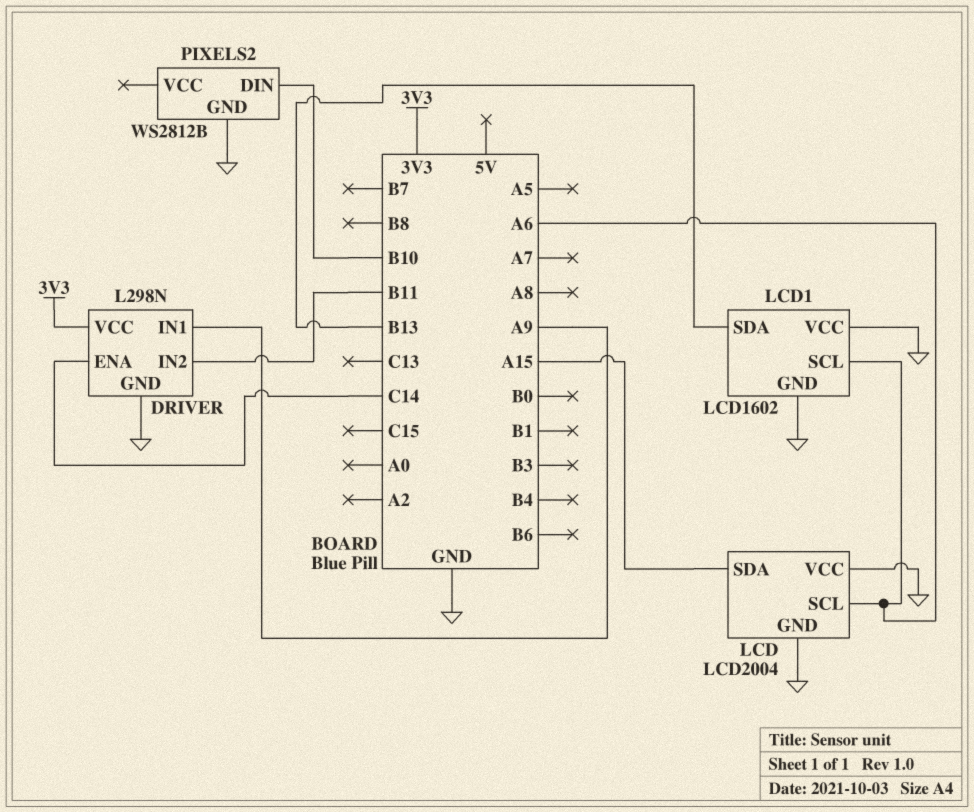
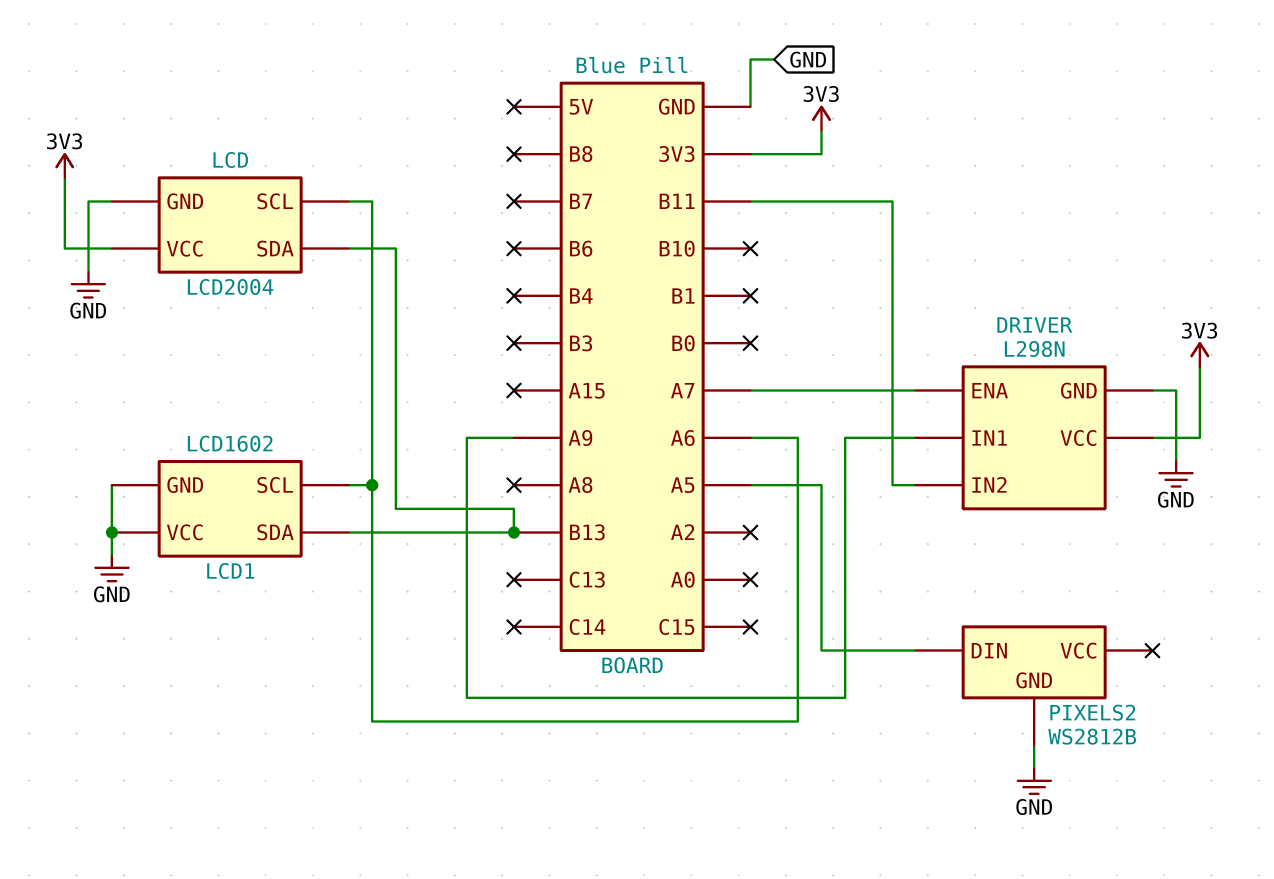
DRIVER pin ENA: C14 -> A7
LCD pin SDA: A15 -> B13
LCD pin VCC: GND -> 3V3
PIXELS2 pin DIN: B10 -> A5

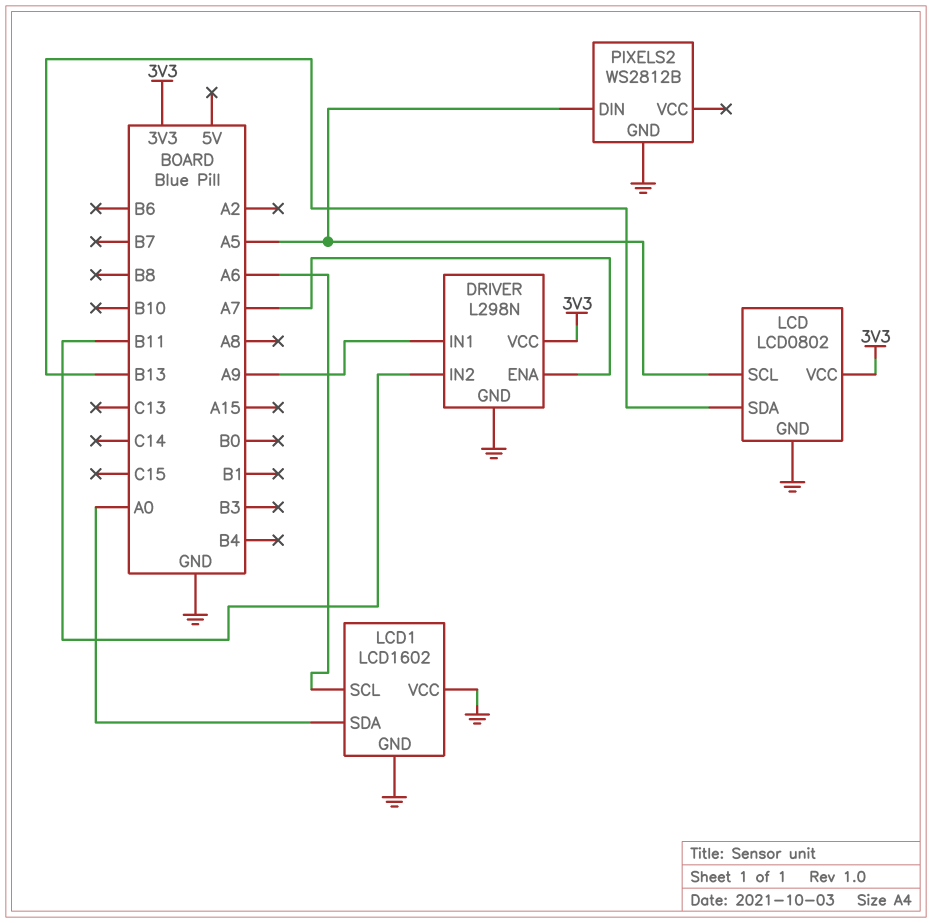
LCD: LCD2004 -> LCD0802
LCD pin SCL: A6 -> A5
LCD1 pin SDA: B13 -> A0

